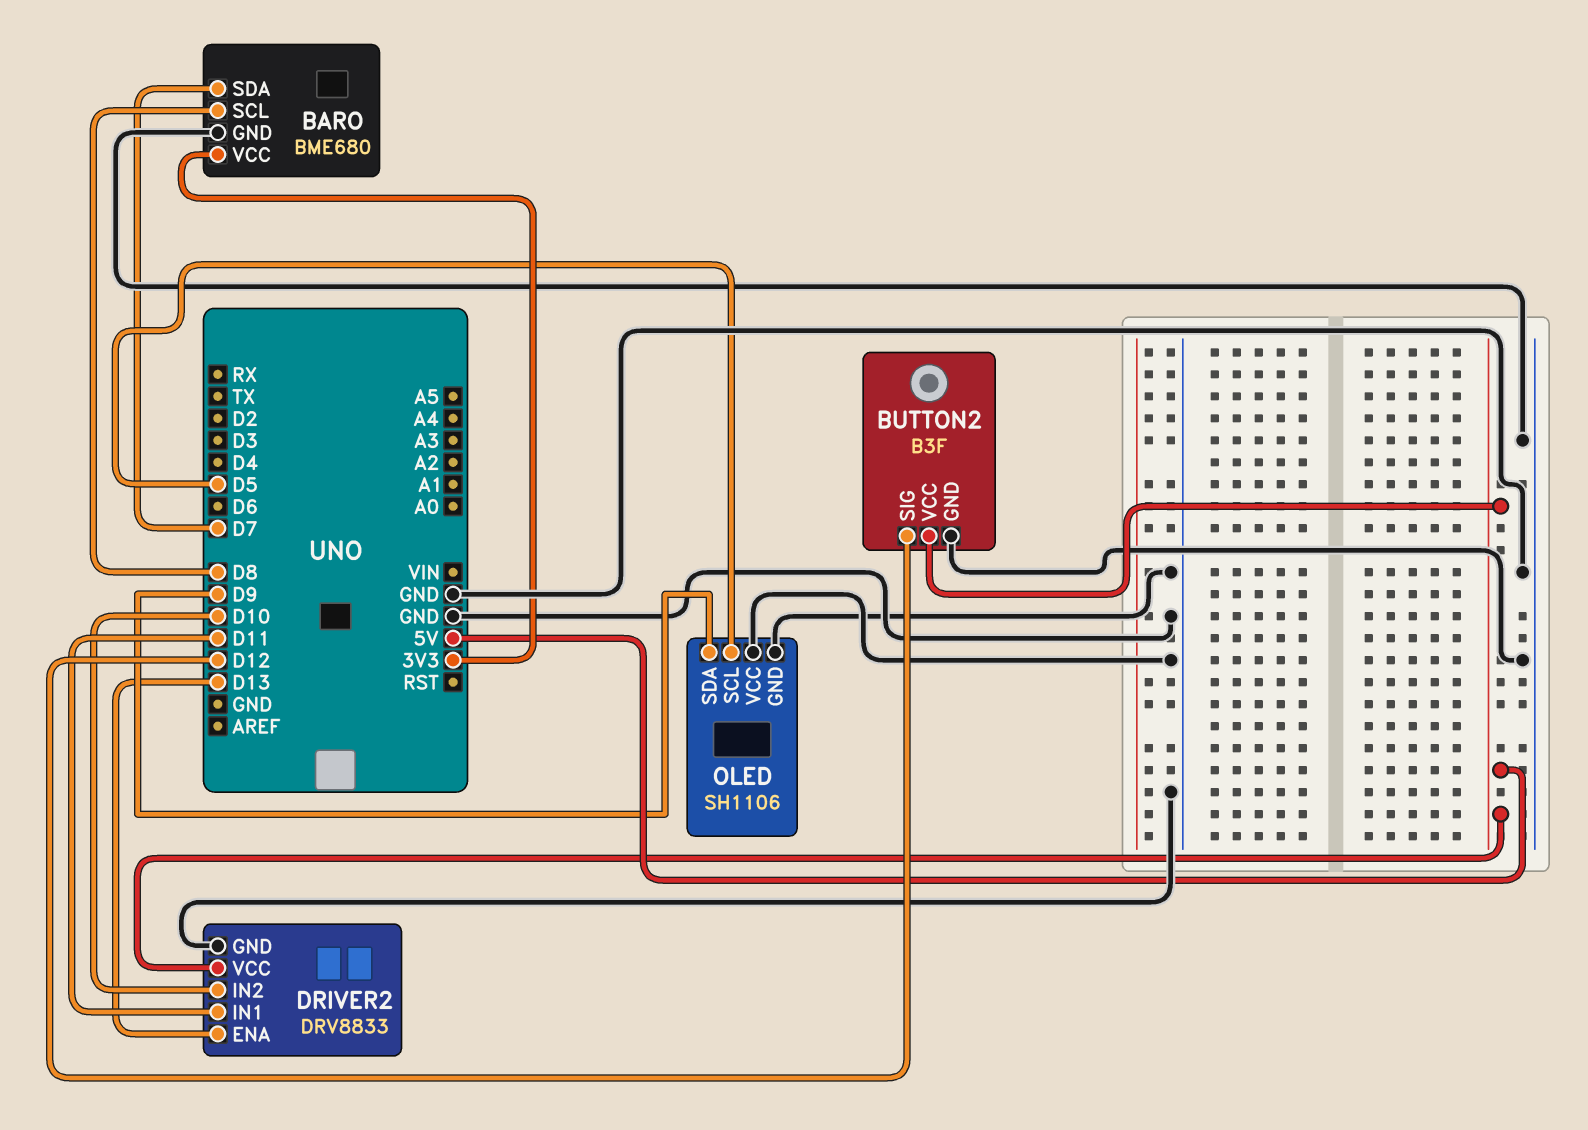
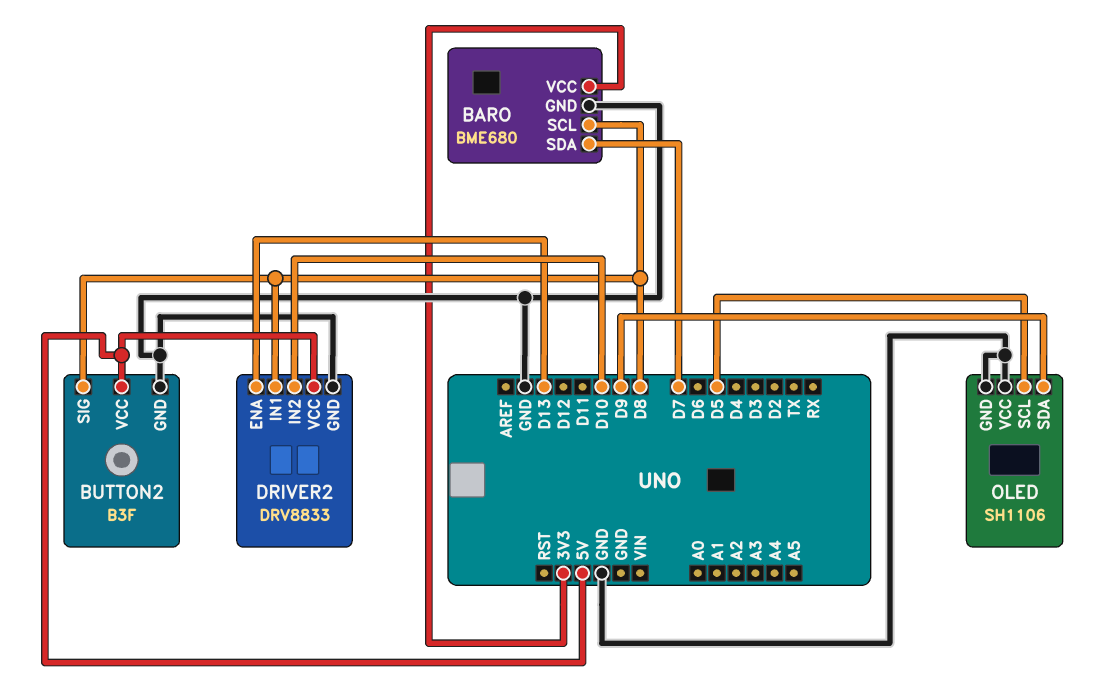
BUTTON2 pin SIG: D12 -> D8
DRIVER2 pin IN1: D11 -> D8

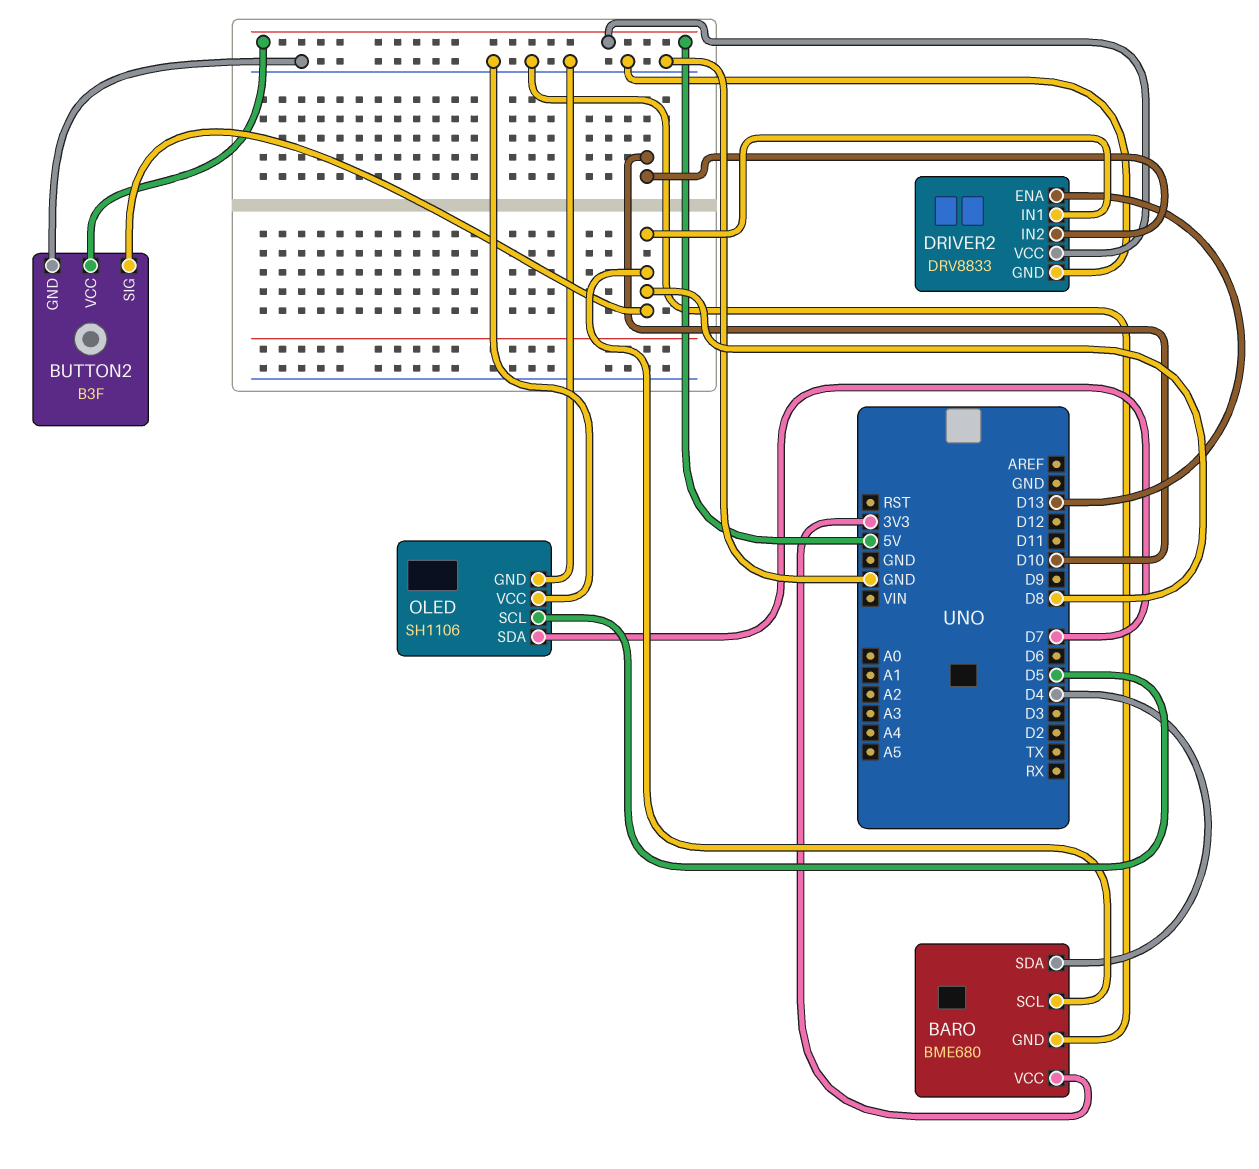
BARO pin SDA: D7 -> D4
OLED pin SDA: D9 -> D7

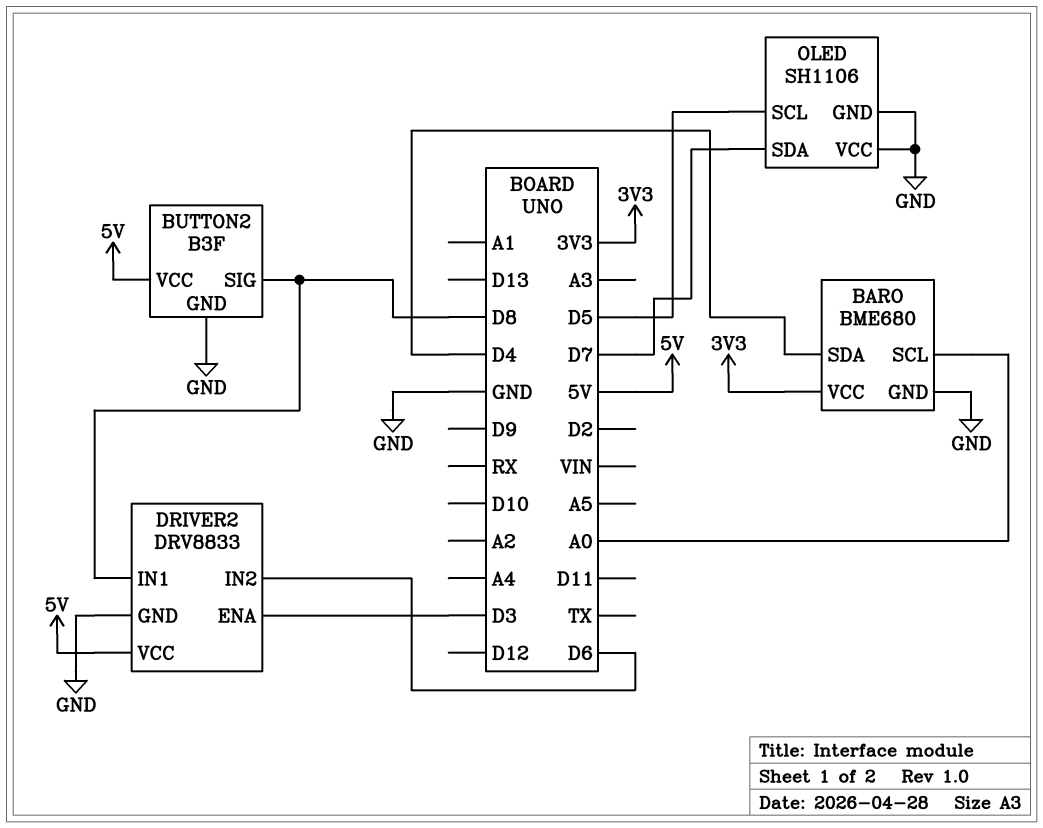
BARO pin SCL: D8 -> A0
DRIVER2 pin ENA: D13 -> D3
DRIVER2 pin IN2: D10 -> D6

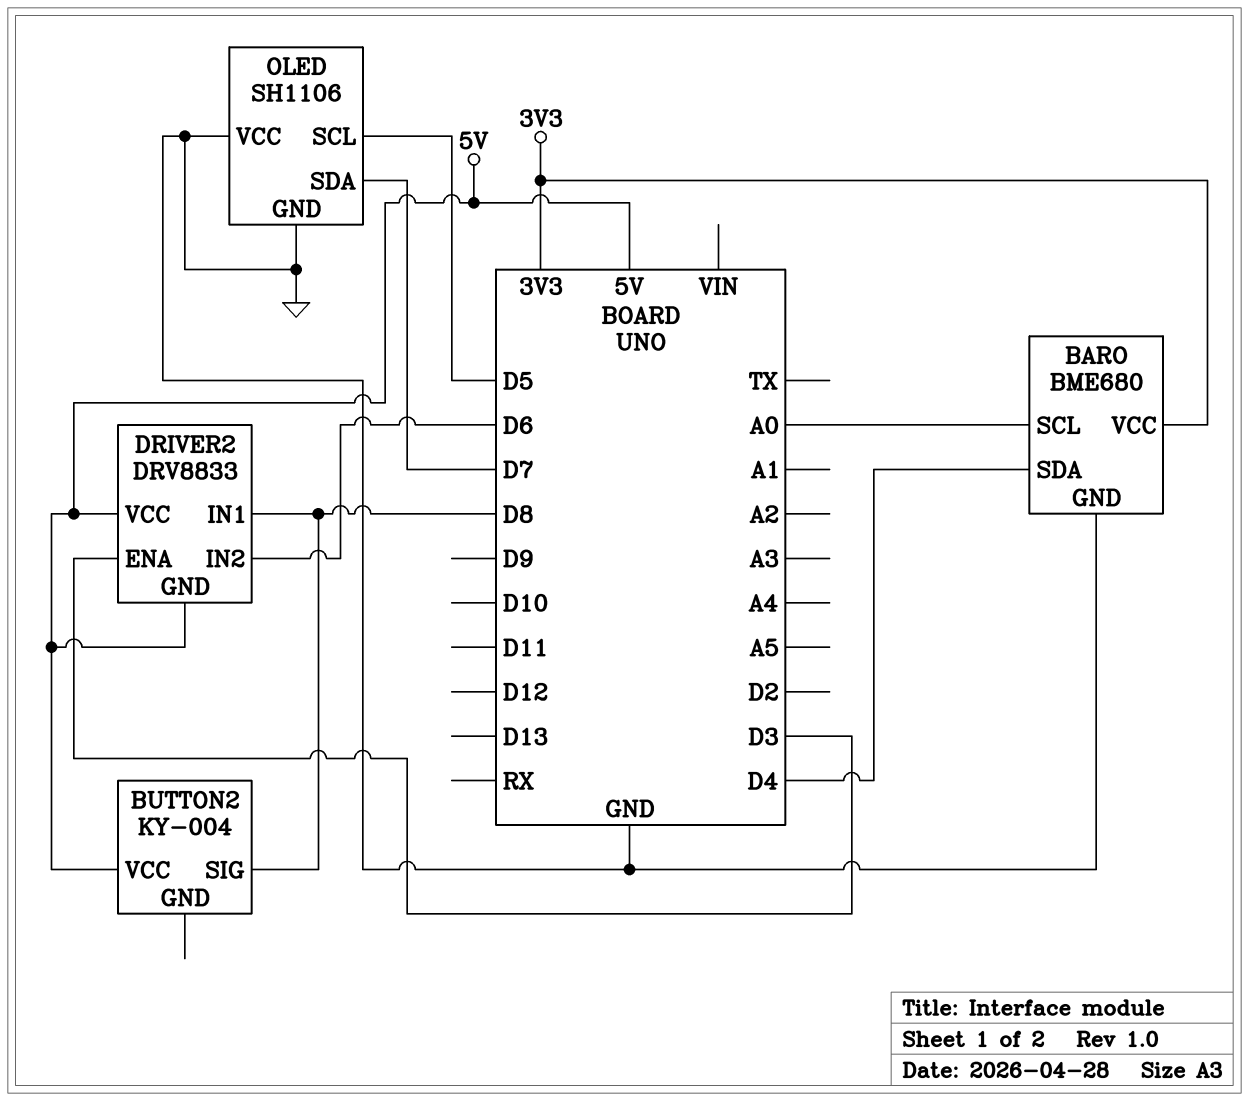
BUTTON2: B3F -> KY-004
BUTTON2 pin GND: GND -> none
DRIVER2 pin GND: GND -> 5V

